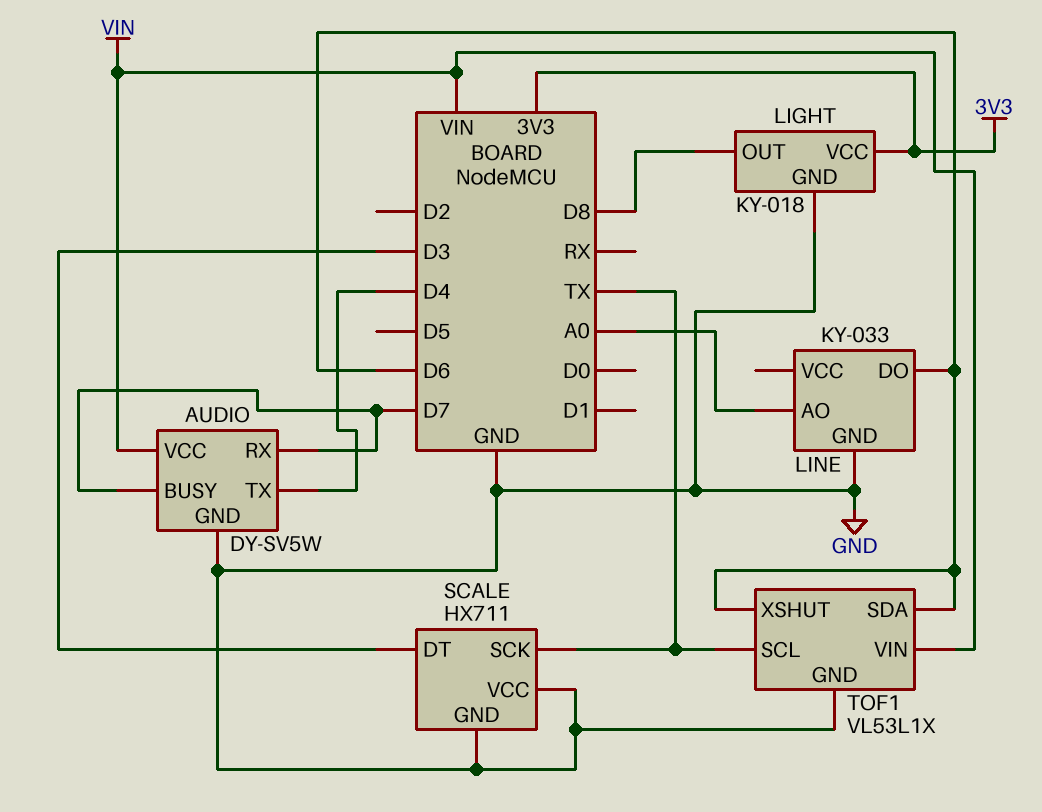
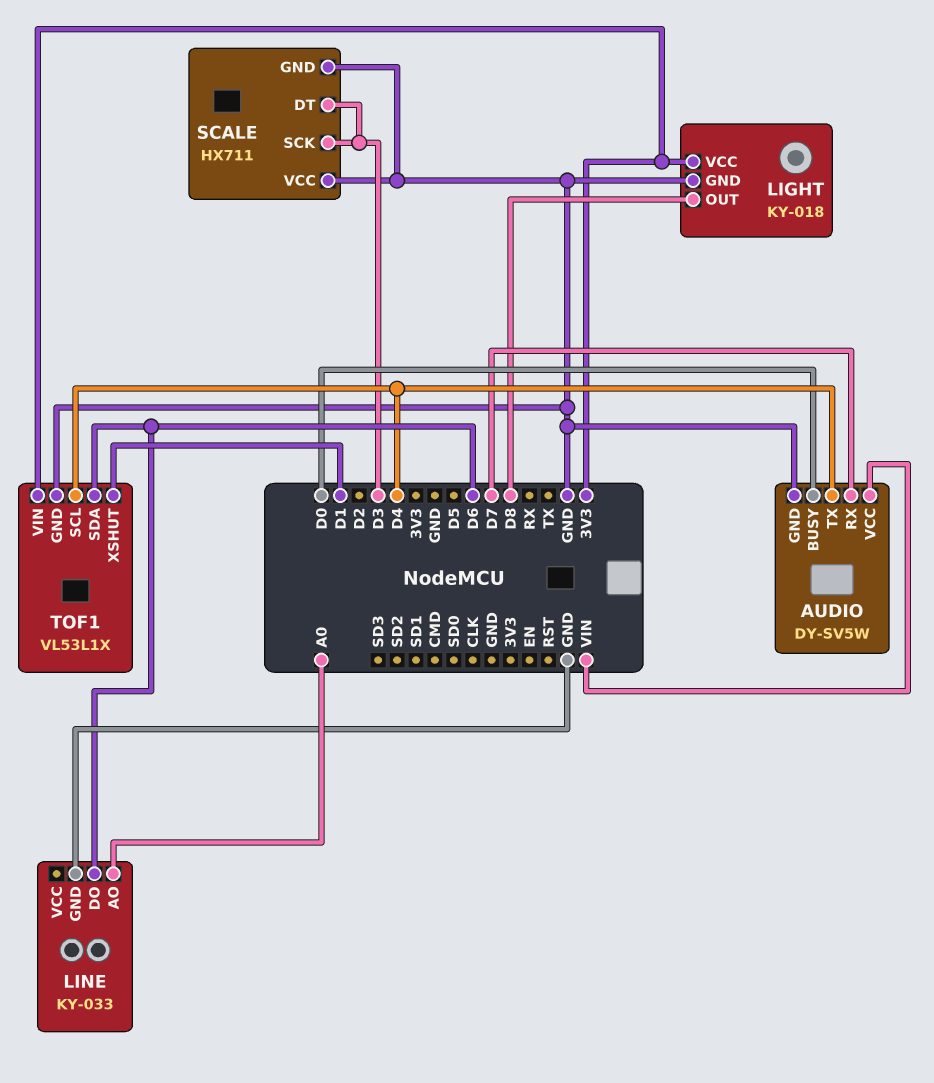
AUDIO pin BUSY: D7 -> D0
SCALE pin SCK: TX -> D3
TOF1 pin SCL: TX -> D4
TOF1 pin VIN: VIN -> 3V3
TOF1 pin XSHUT: D6 -> D1

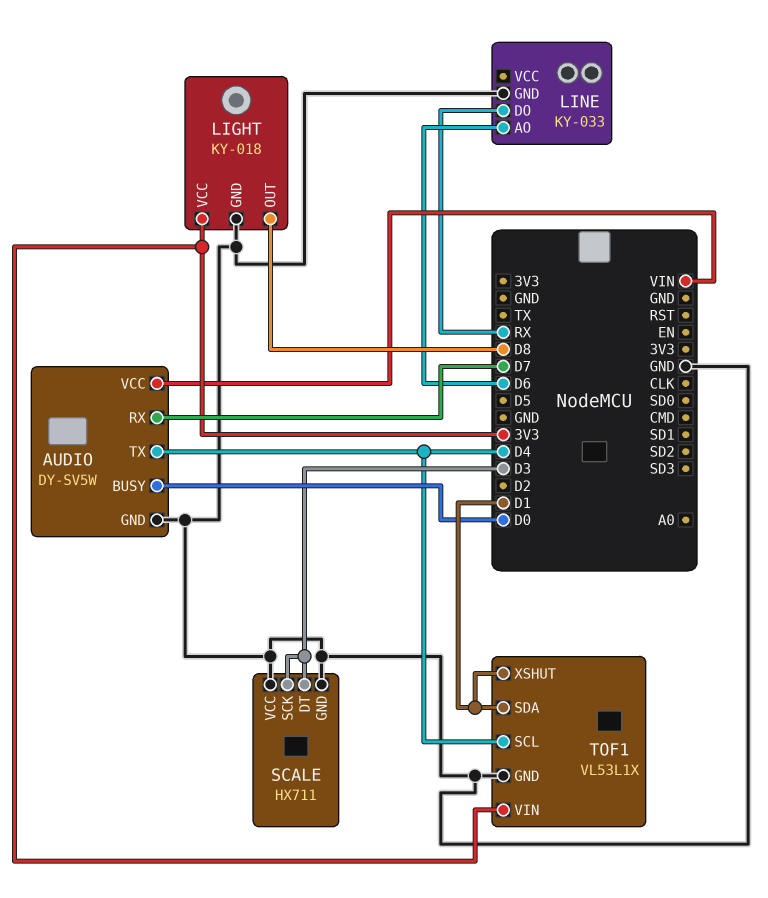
LINE pin AO: A0 -> D6
LINE pin DO: D6 -> RX
TOF1 pin SDA: D6 -> D1

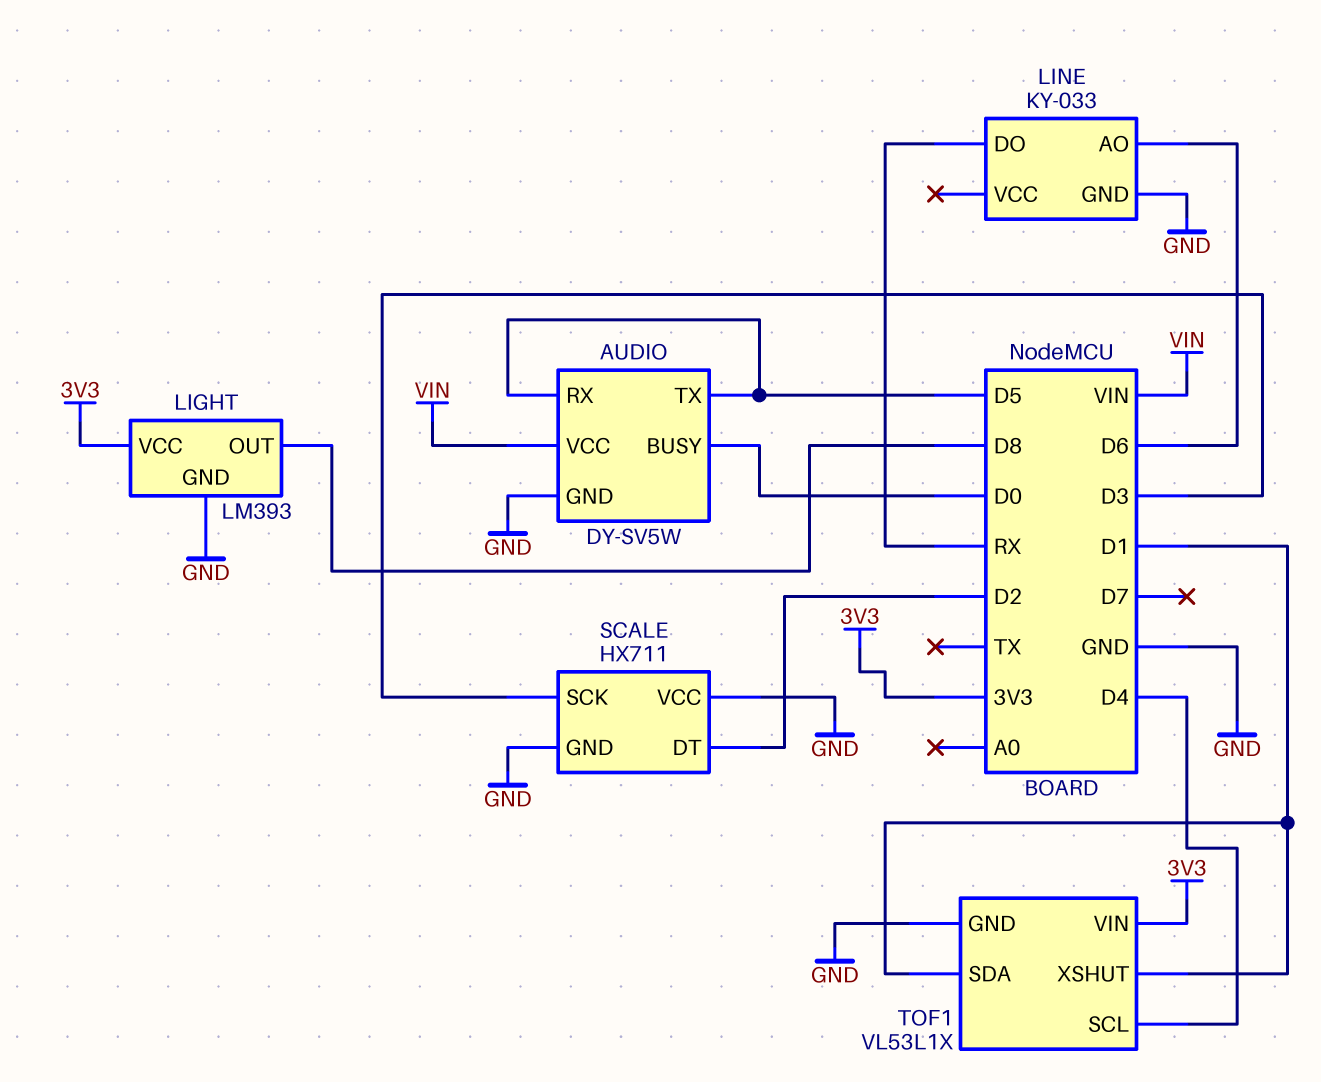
AUDIO pin RX: D7 -> D5
AUDIO pin TX: D4 -> D5
LIGHT: KY-018 -> LM393
SCALE pin DT: D3 -> D2

